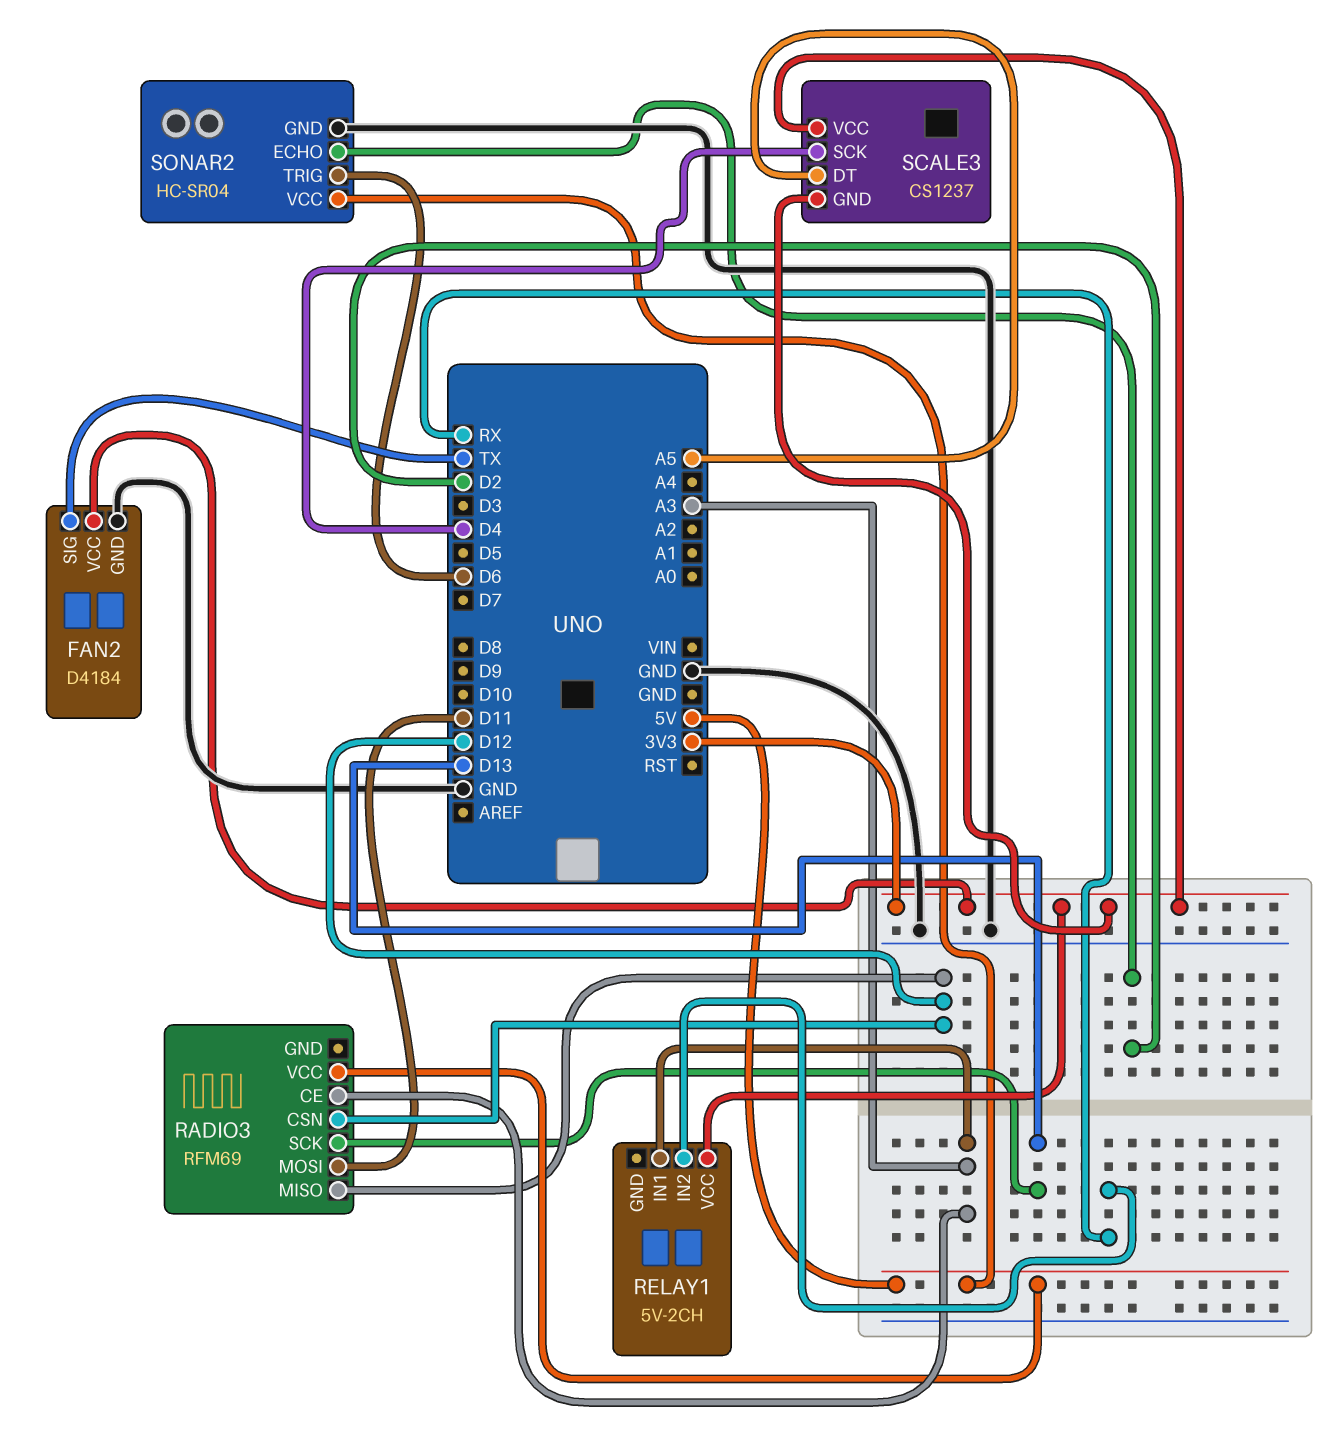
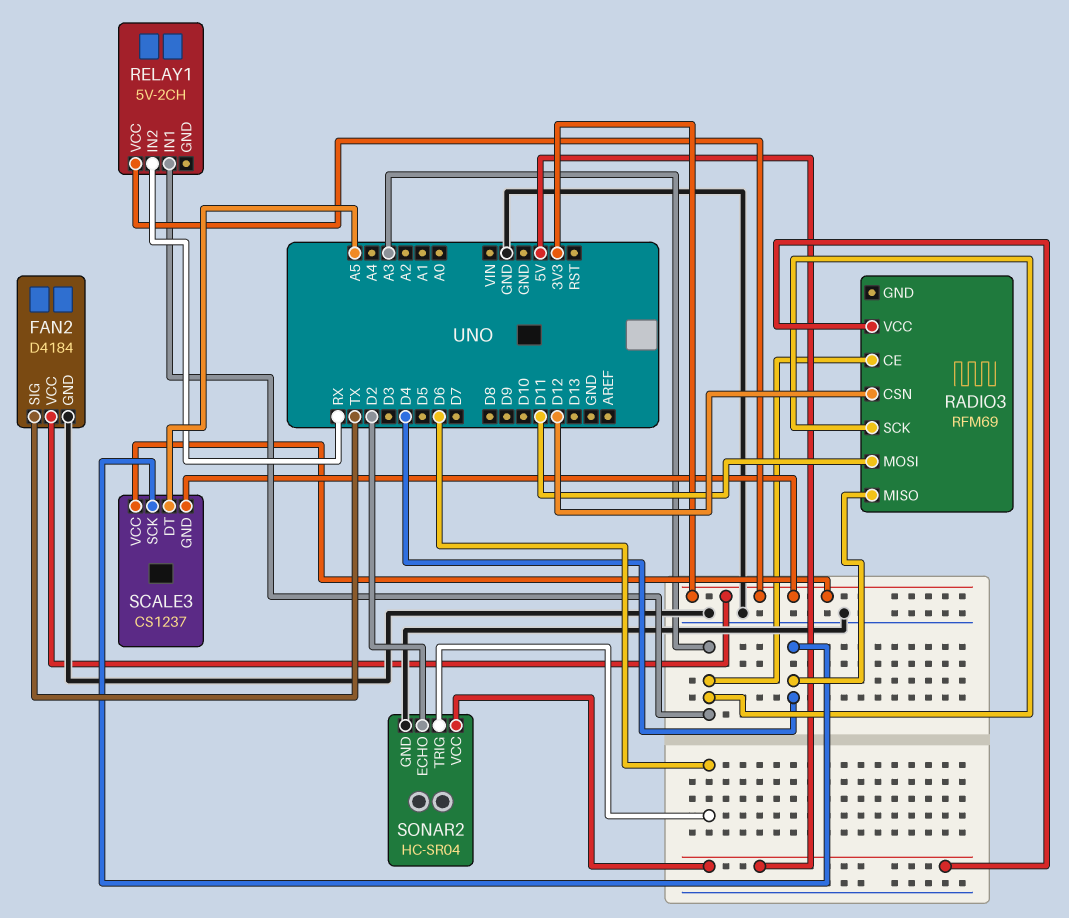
RADIO3 pin MISO: D12 -> D4
RADIO3 pin SCK: D13 -> A3

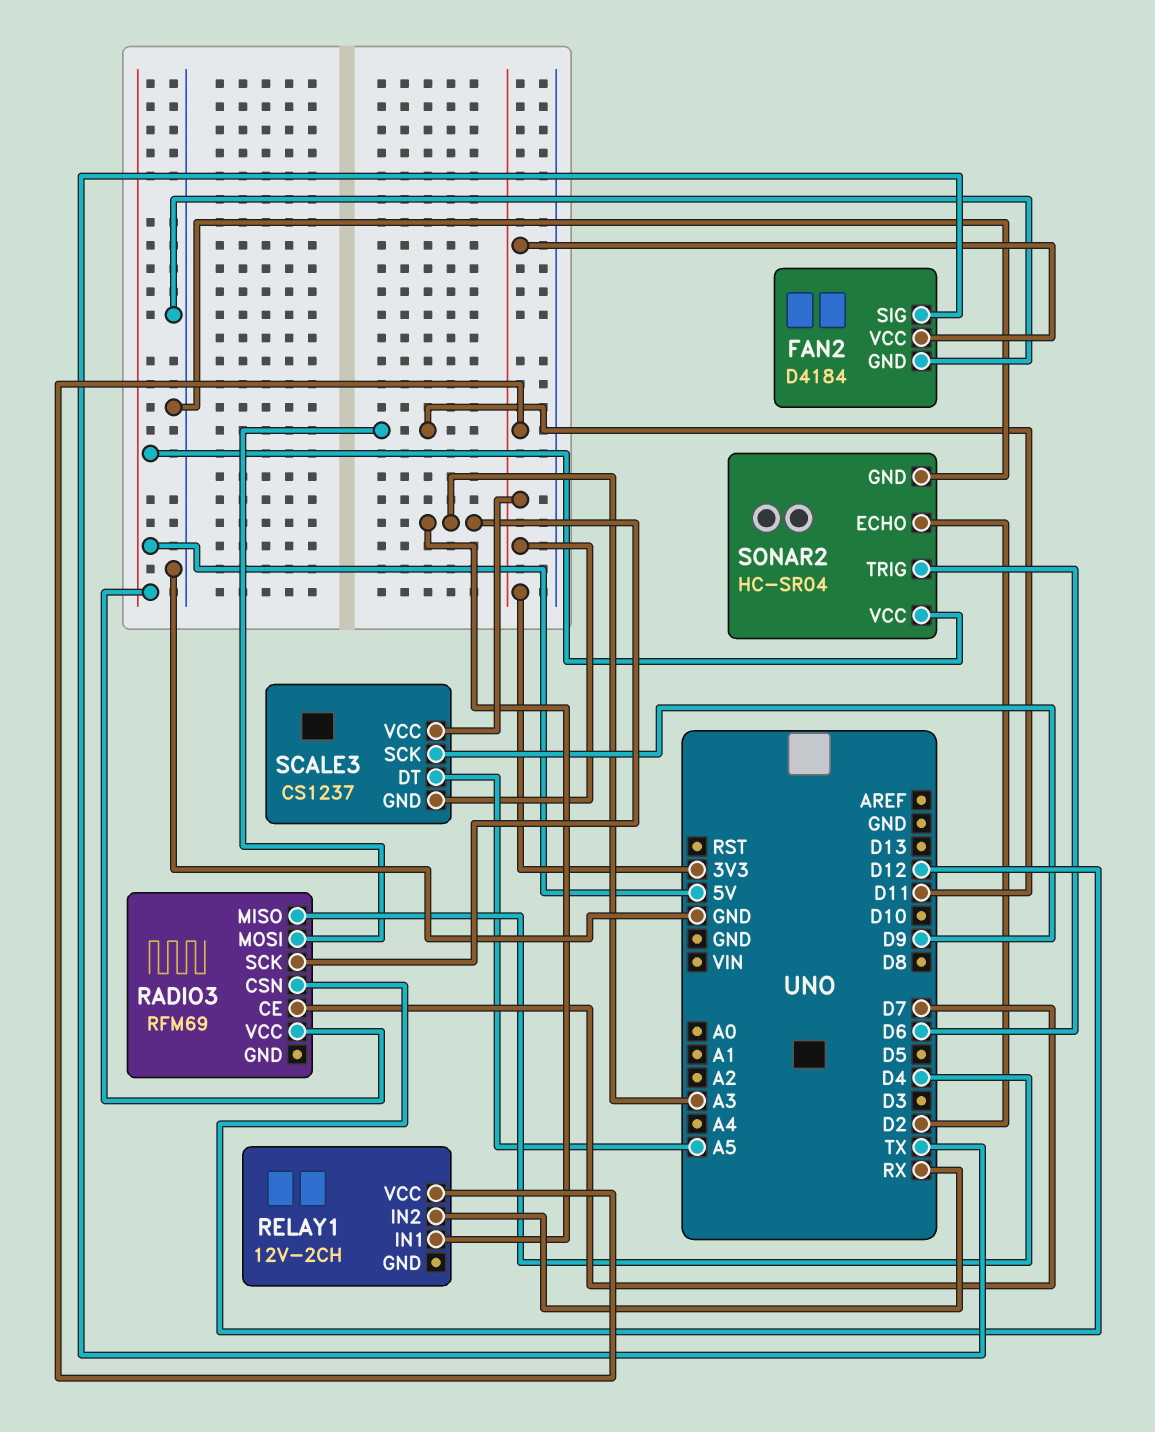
RADIO3 pin CE: A3 -> D7
RELAY1: 5V-2CH -> 12V-2CH
SCALE3 pin SCK: D4 -> D9

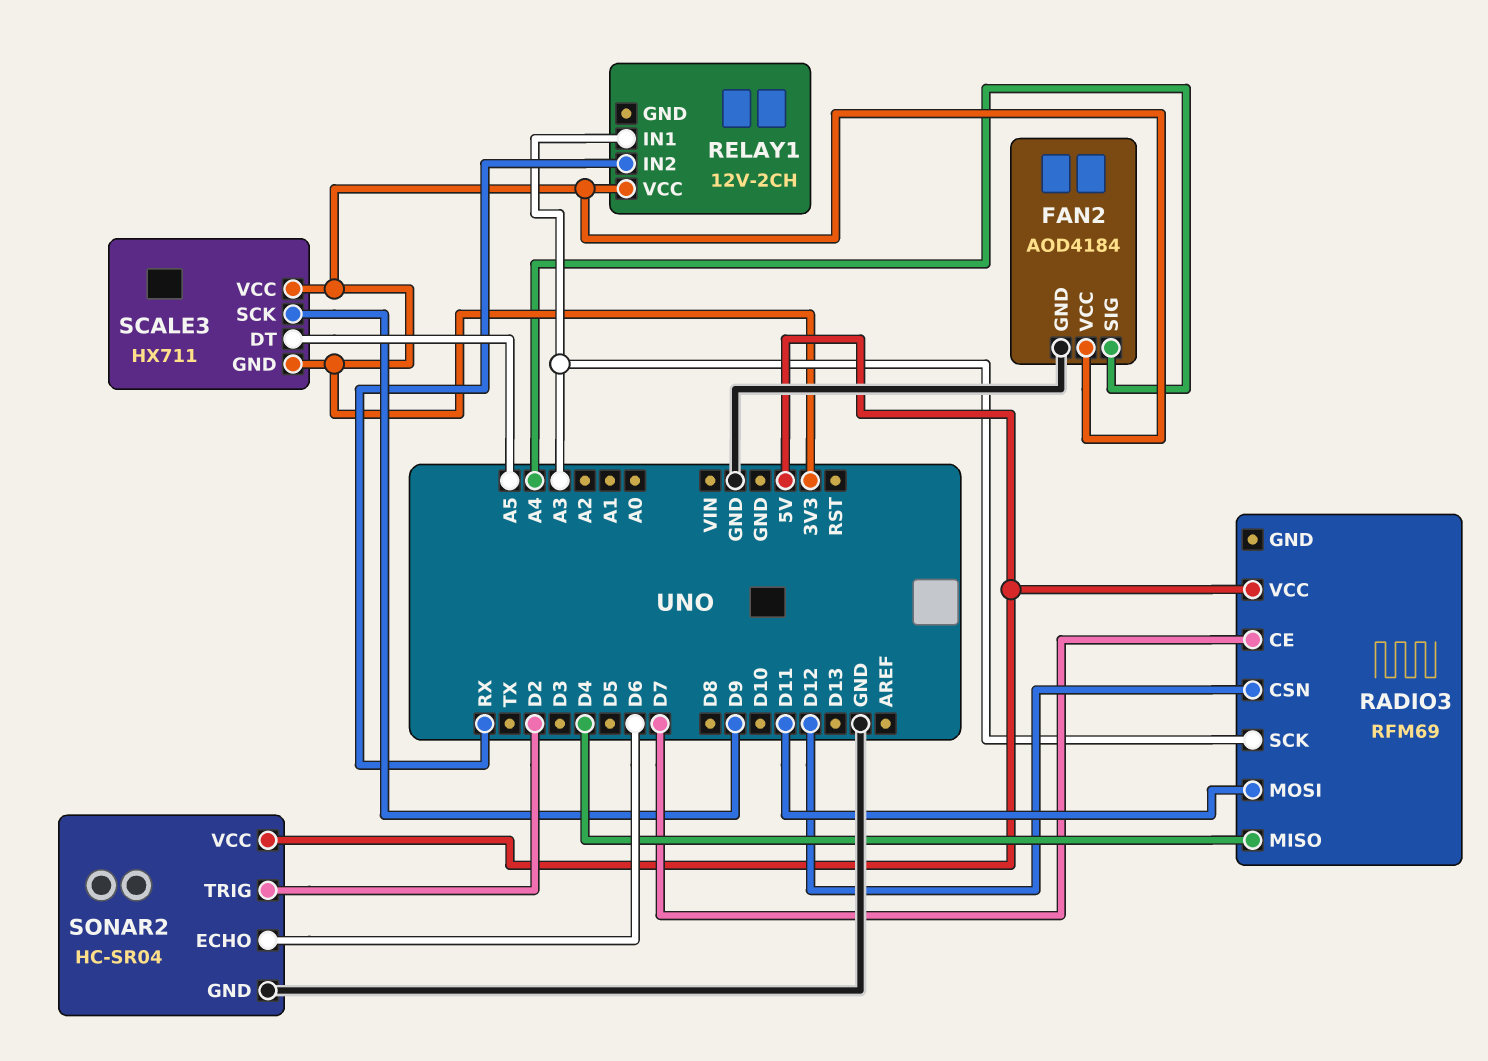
FAN2: D4184 -> AOD4184
FAN2 pin SIG: TX -> A4
SCALE3: CS1237 -> HX711
SONAR2 pin ECHO: D2 -> D6
SONAR2 pin TRIG: D6 -> D2

